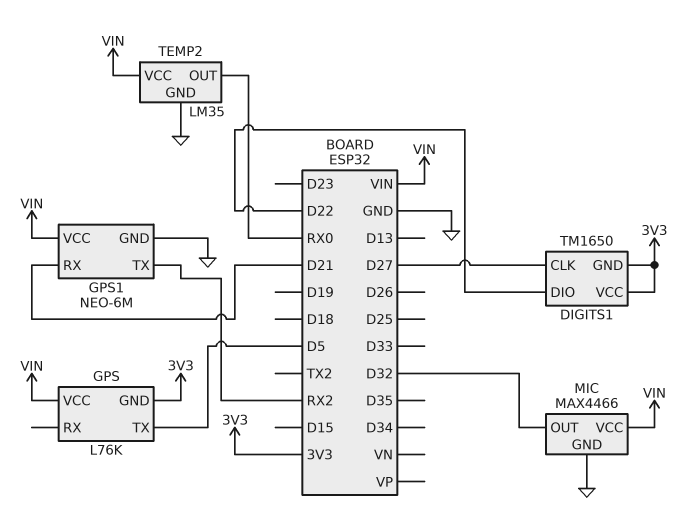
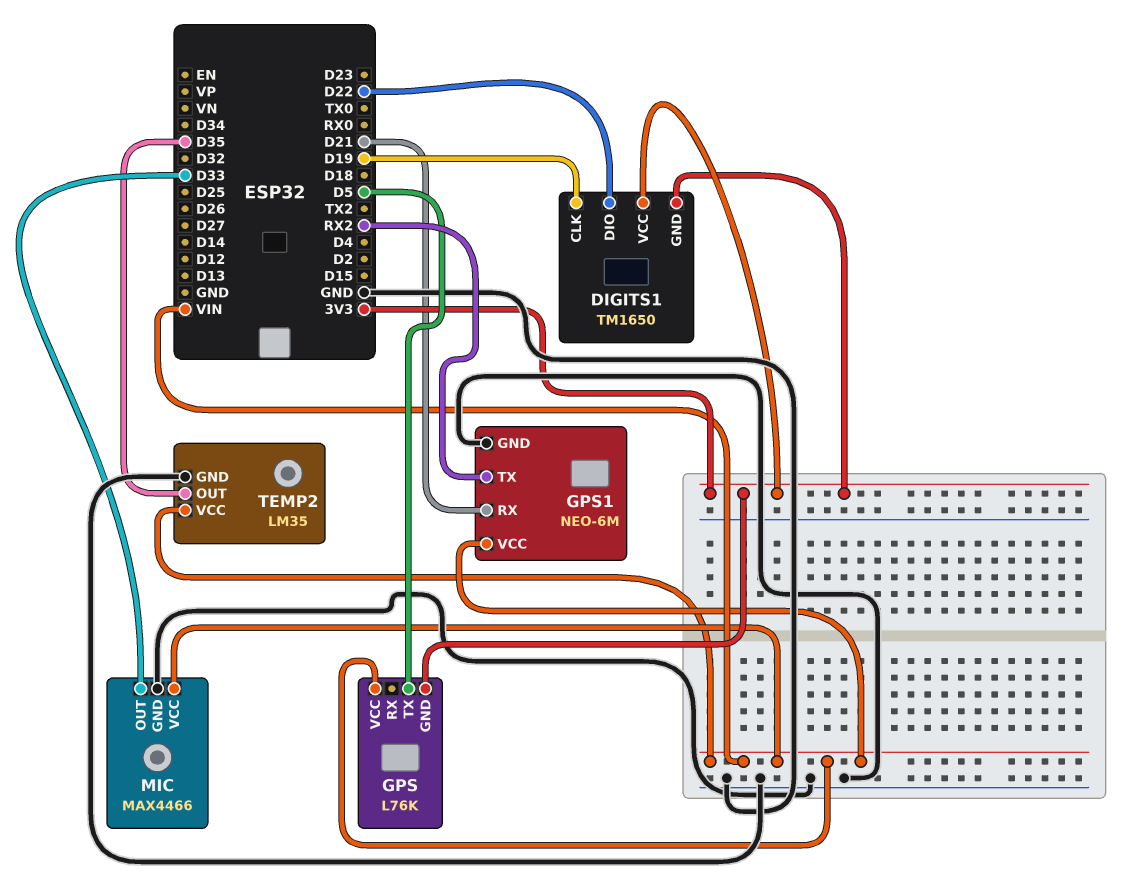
DIGITS1 pin CLK: D27 -> D19
MIC pin OUT: D32 -> D33
TEMP2 pin OUT: RX0 -> D35

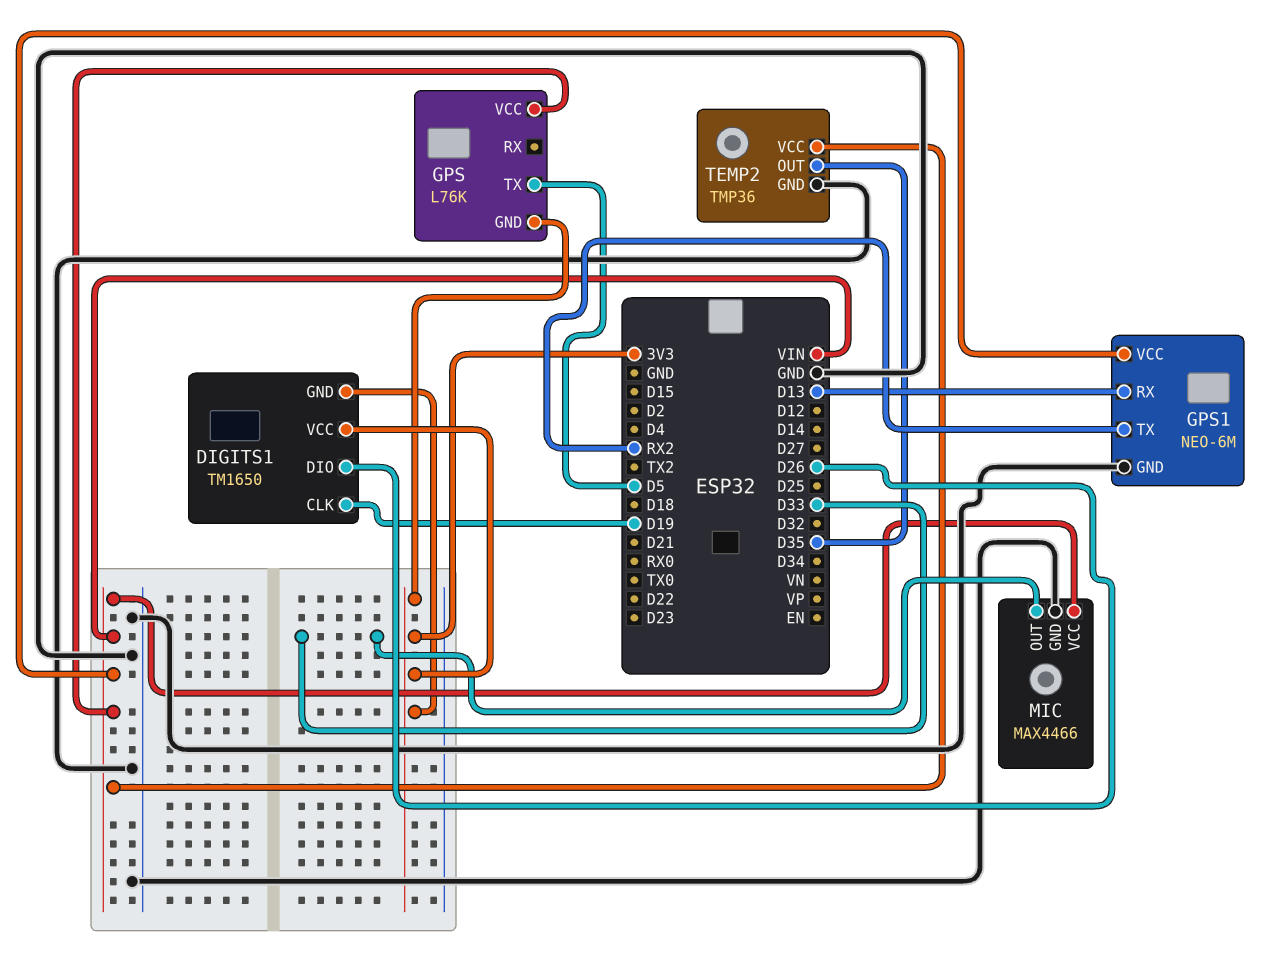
DIGITS1 pin DIO: D22 -> D26
GPS1 pin RX: D21 -> D13
TEMP2: LM35 -> TMP36

